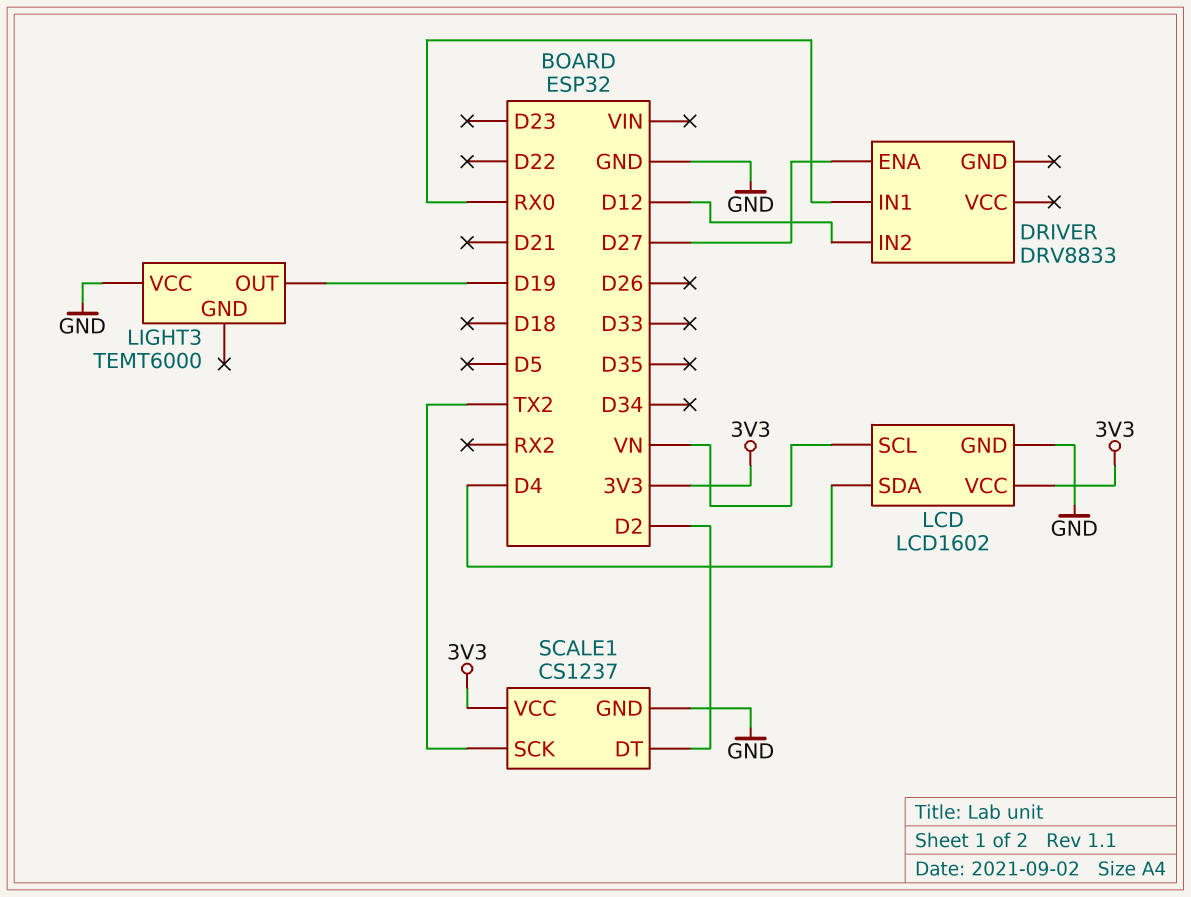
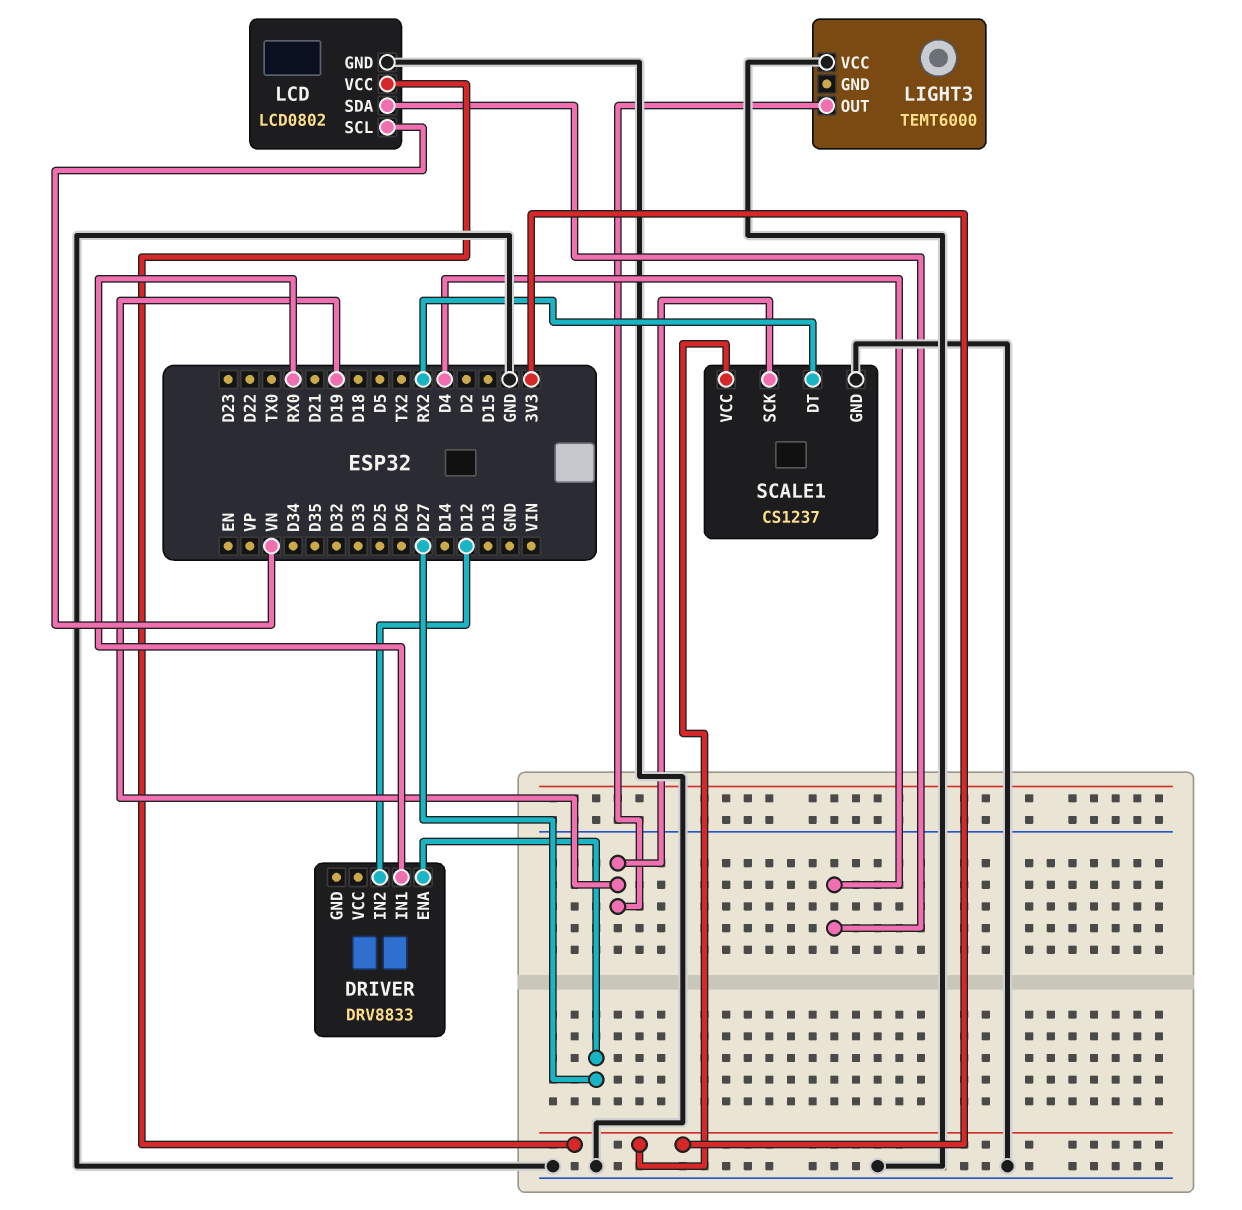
LCD: LCD1602 -> LCD0802
SCALE1 pin DT: D2 -> RX2
SCALE1 pin SCK: TX2 -> D19

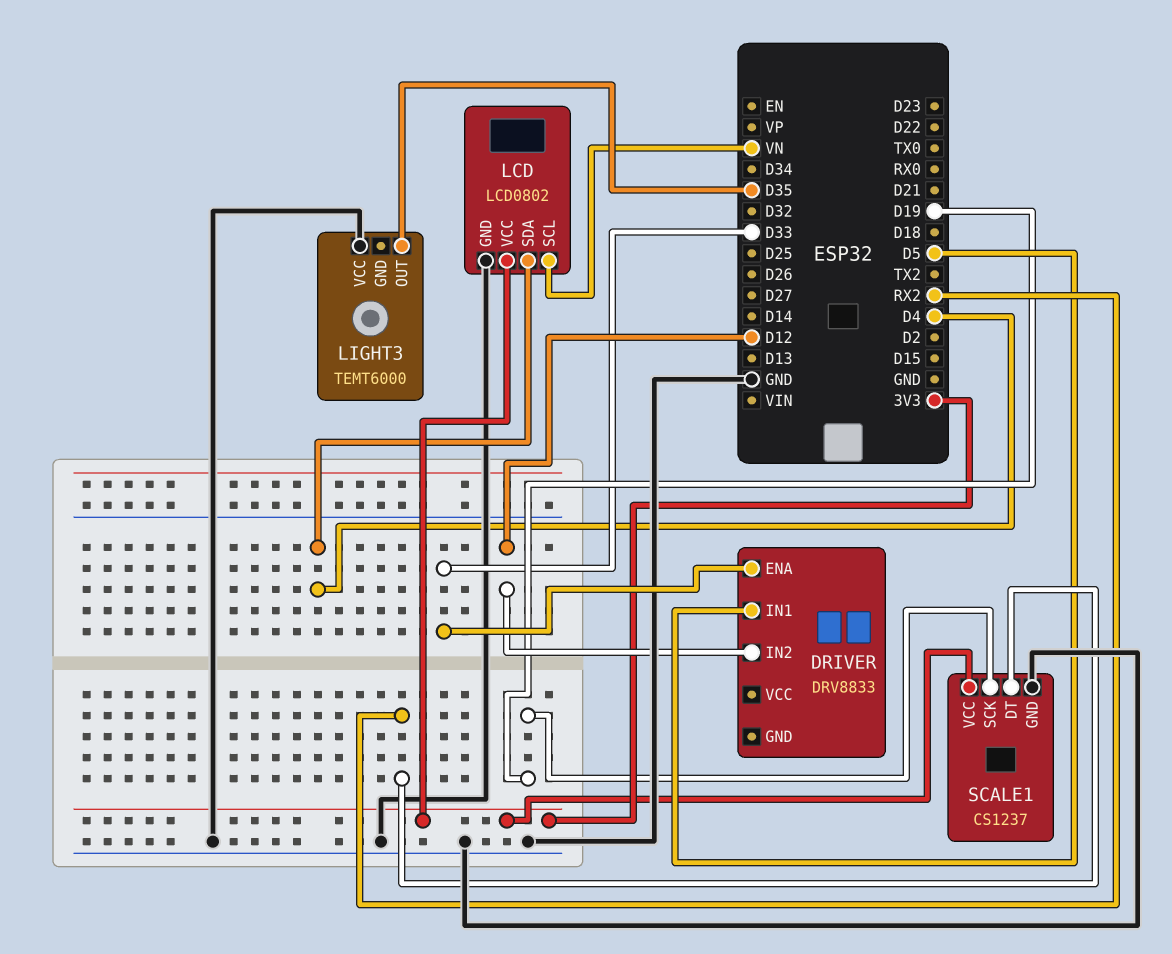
DRIVER pin ENA: D27 -> D33
DRIVER pin IN1: RX0 -> D5
LIGHT3 pin OUT: D19 -> D35

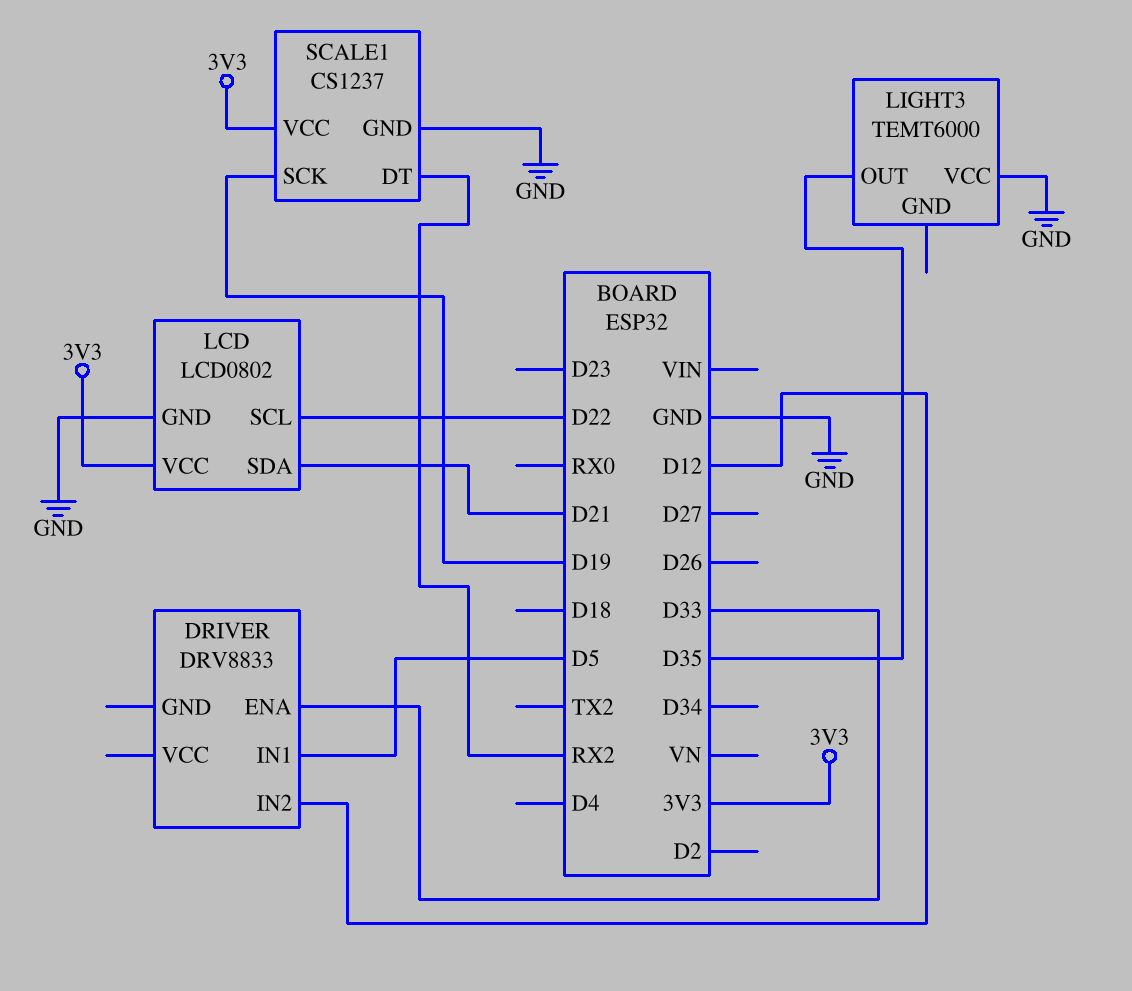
LCD pin SCL: VN -> D22
LCD pin SDA: D4 -> D21

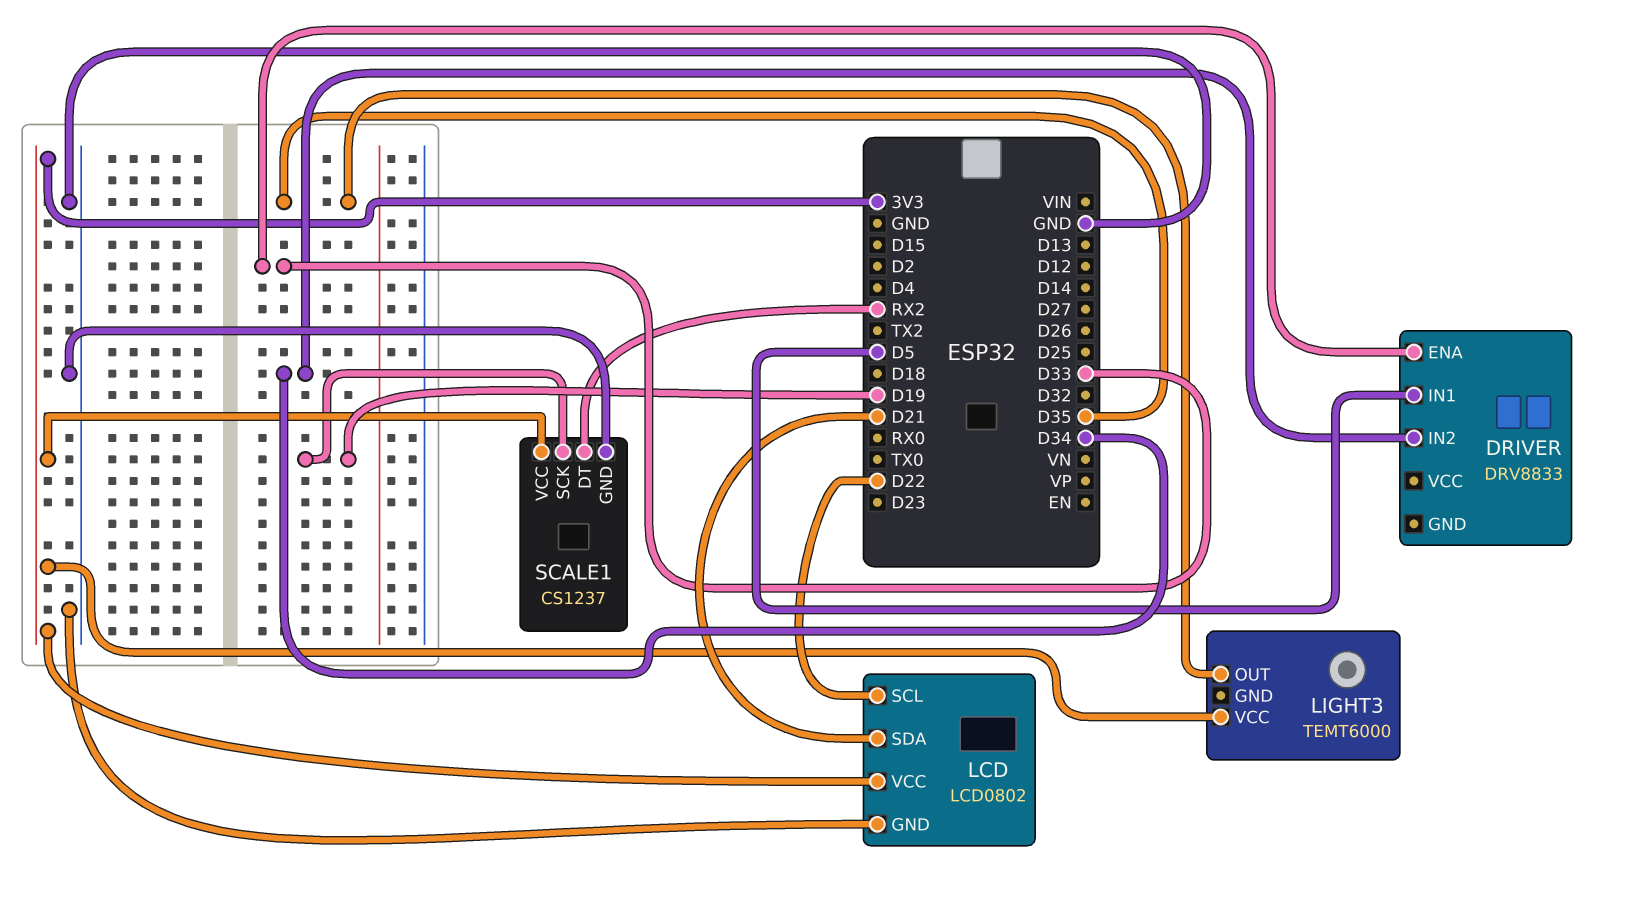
DRIVER pin IN2: D12 -> D34
LIGHT3 pin VCC: GND -> 3V3

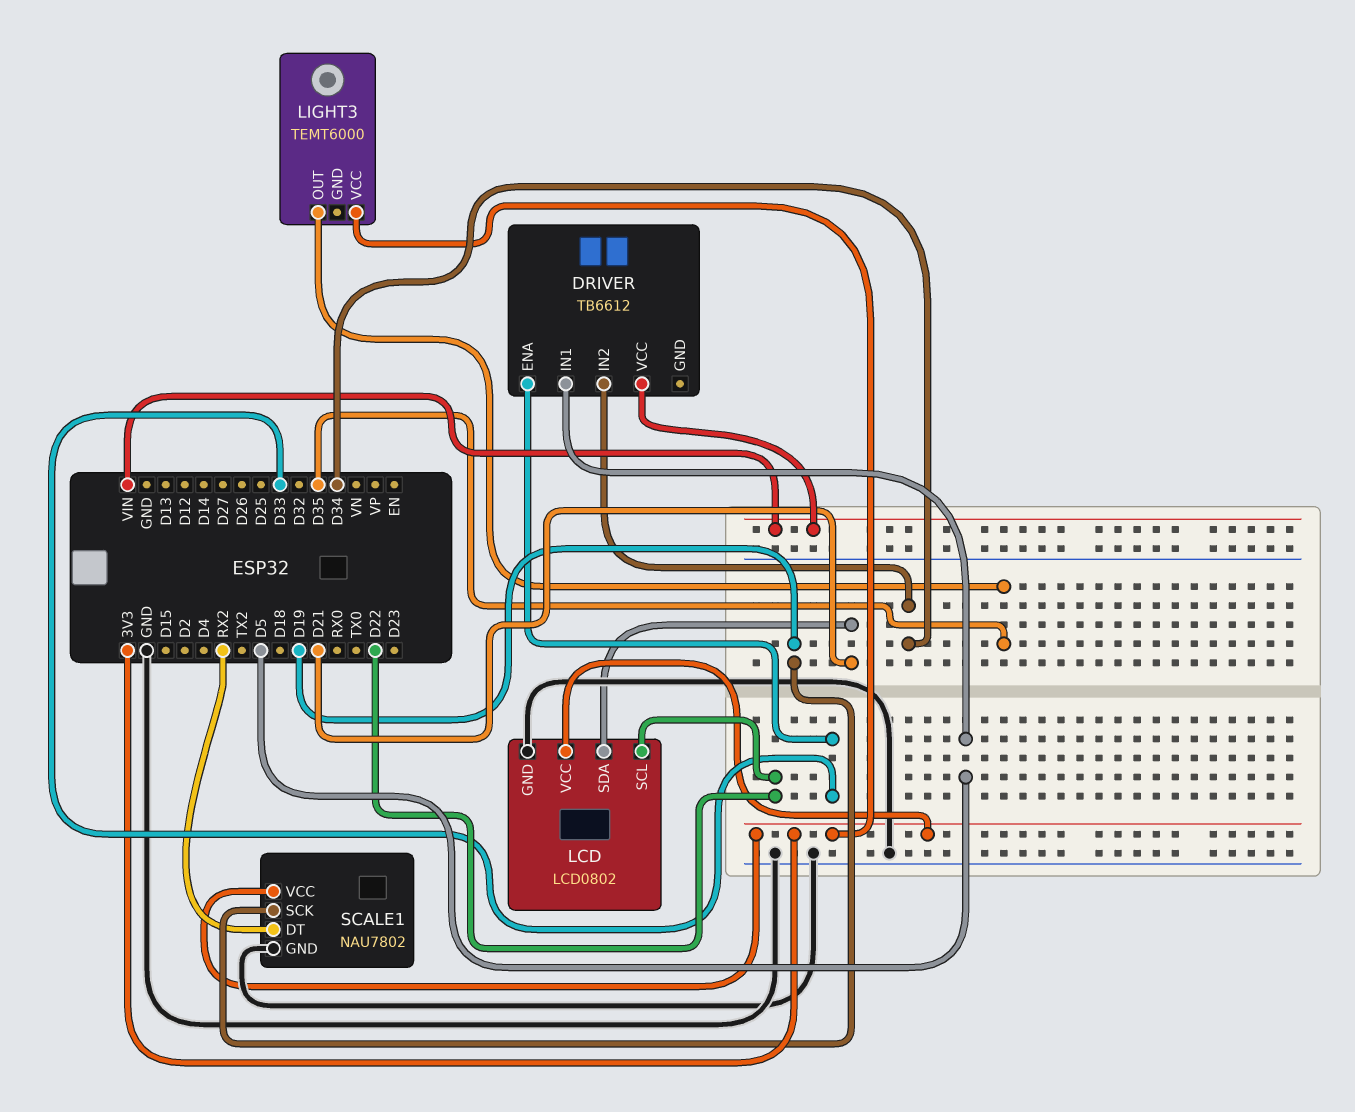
DRIVER: DRV8833 -> TB6612
DRIVER pin VCC: none -> VIN
SCALE1: CS1237 -> NAU7802

